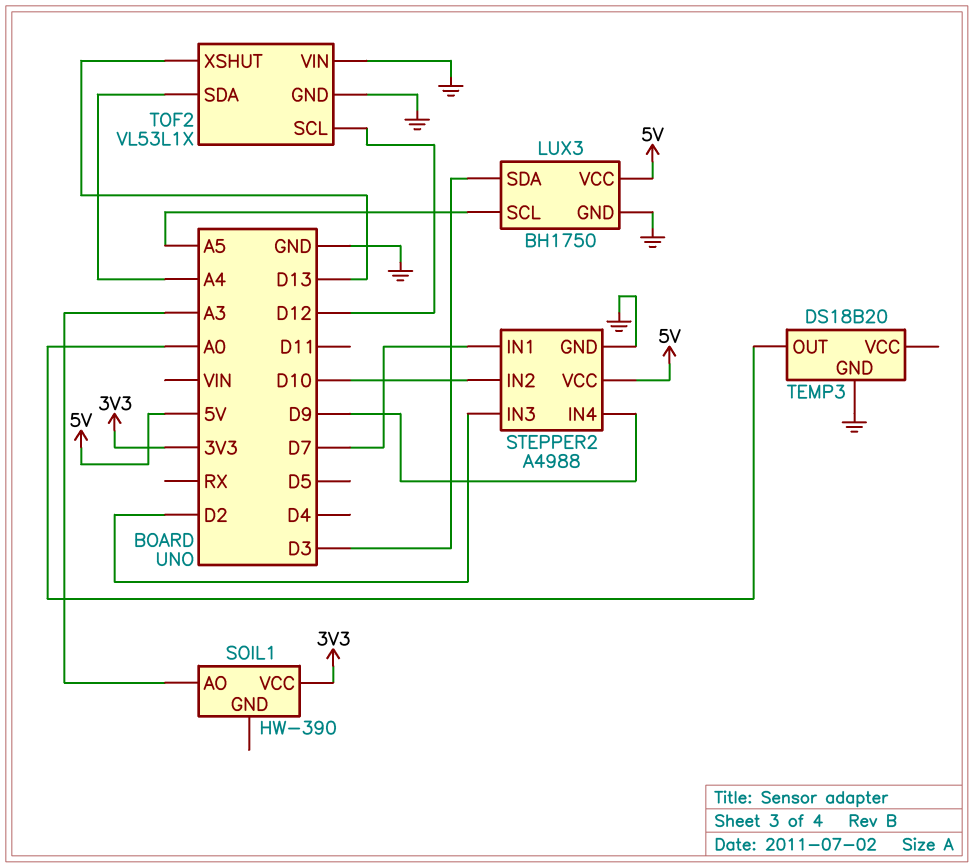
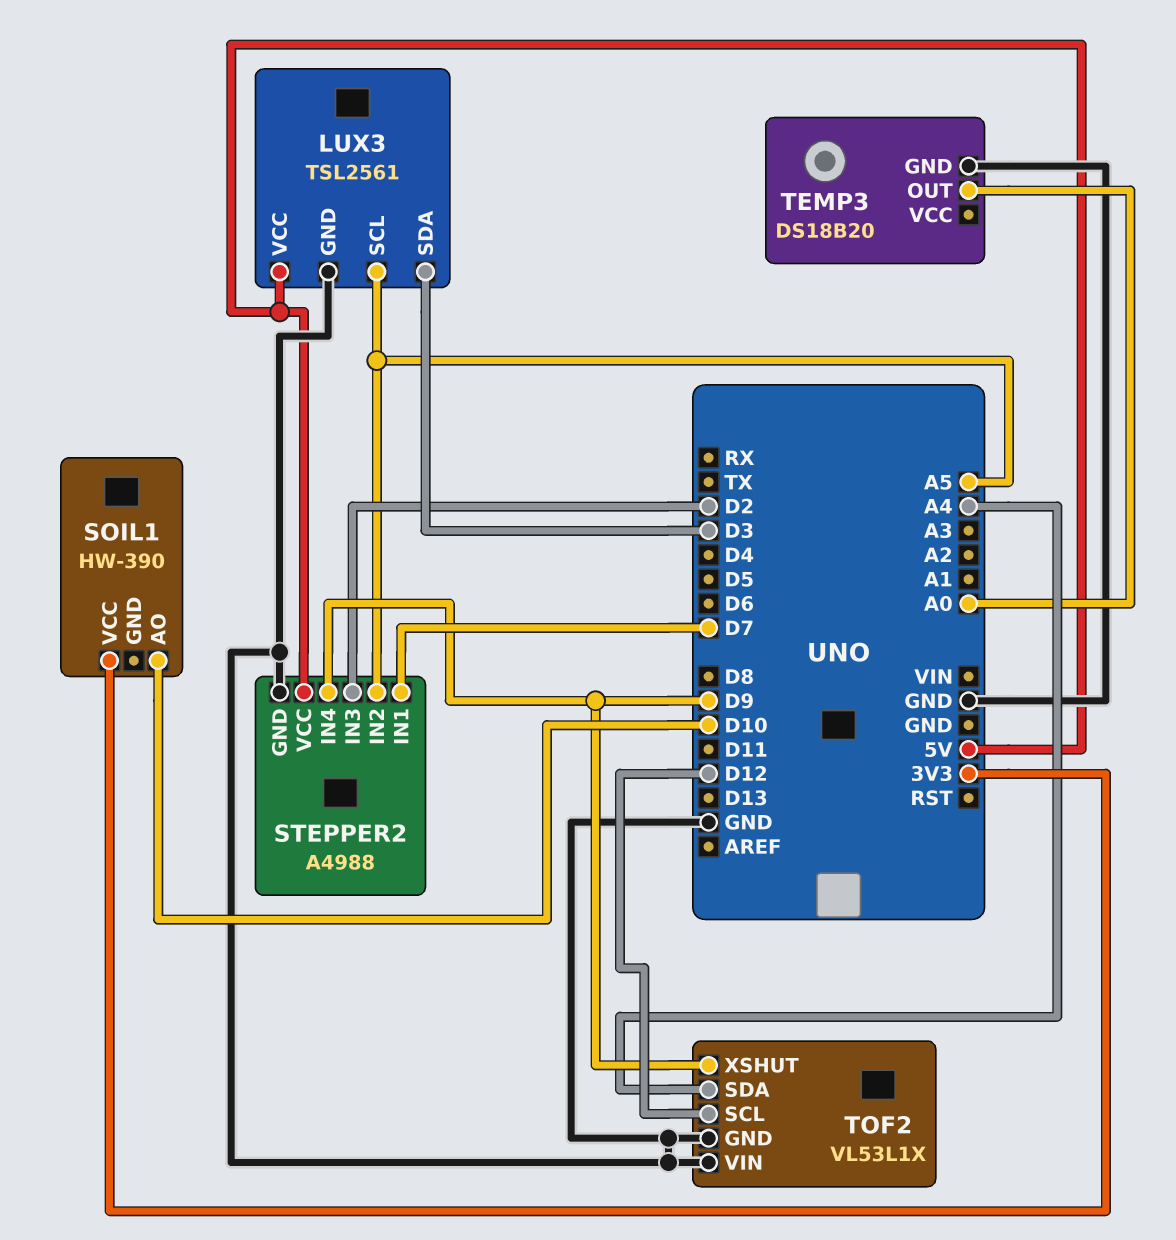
LUX3: BH1750 -> TSL2561
SOIL1 pin AO: A3 -> D10
STEPPER2 pin IN2: D10 -> A5
TOF2 pin XSHUT: D13 -> D9

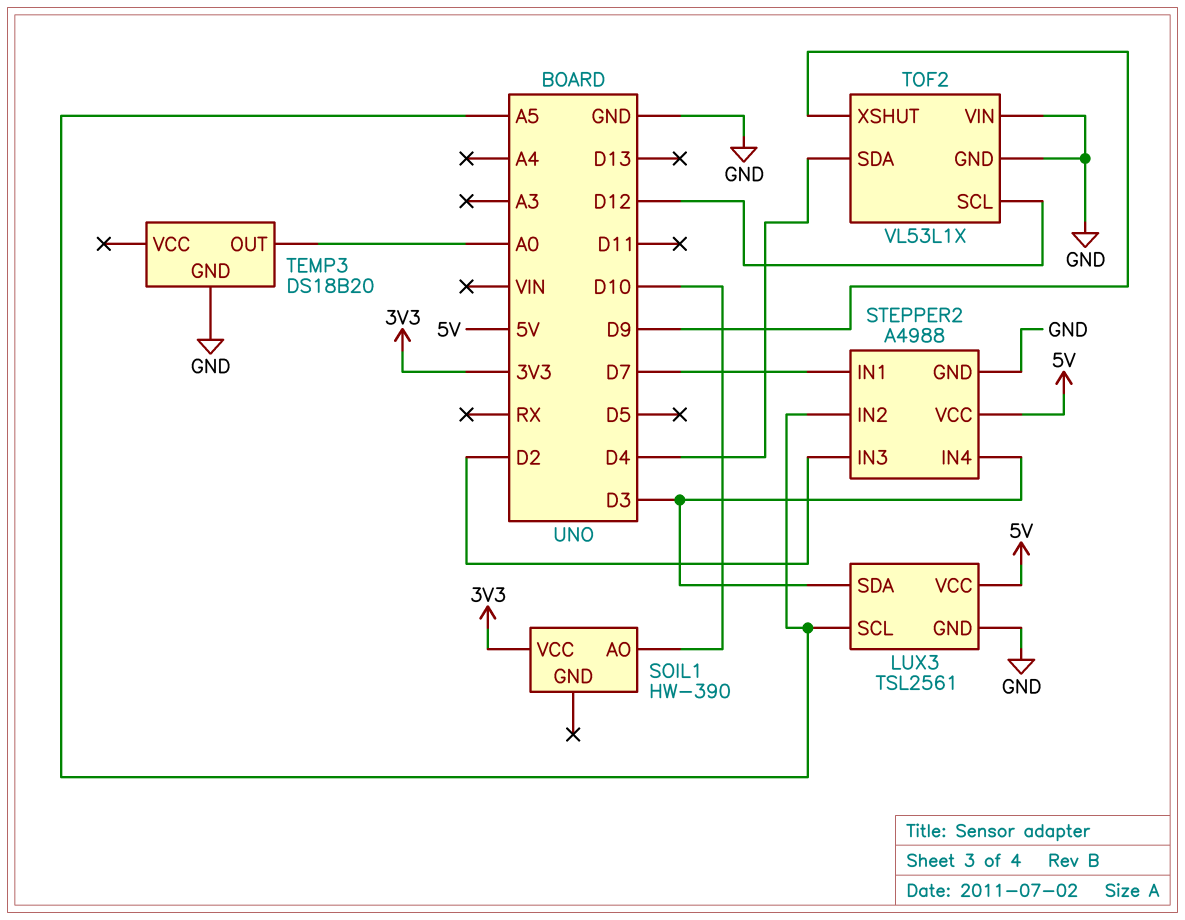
STEPPER2 pin IN4: D9 -> D3
TOF2 pin SDA: A4 -> D4

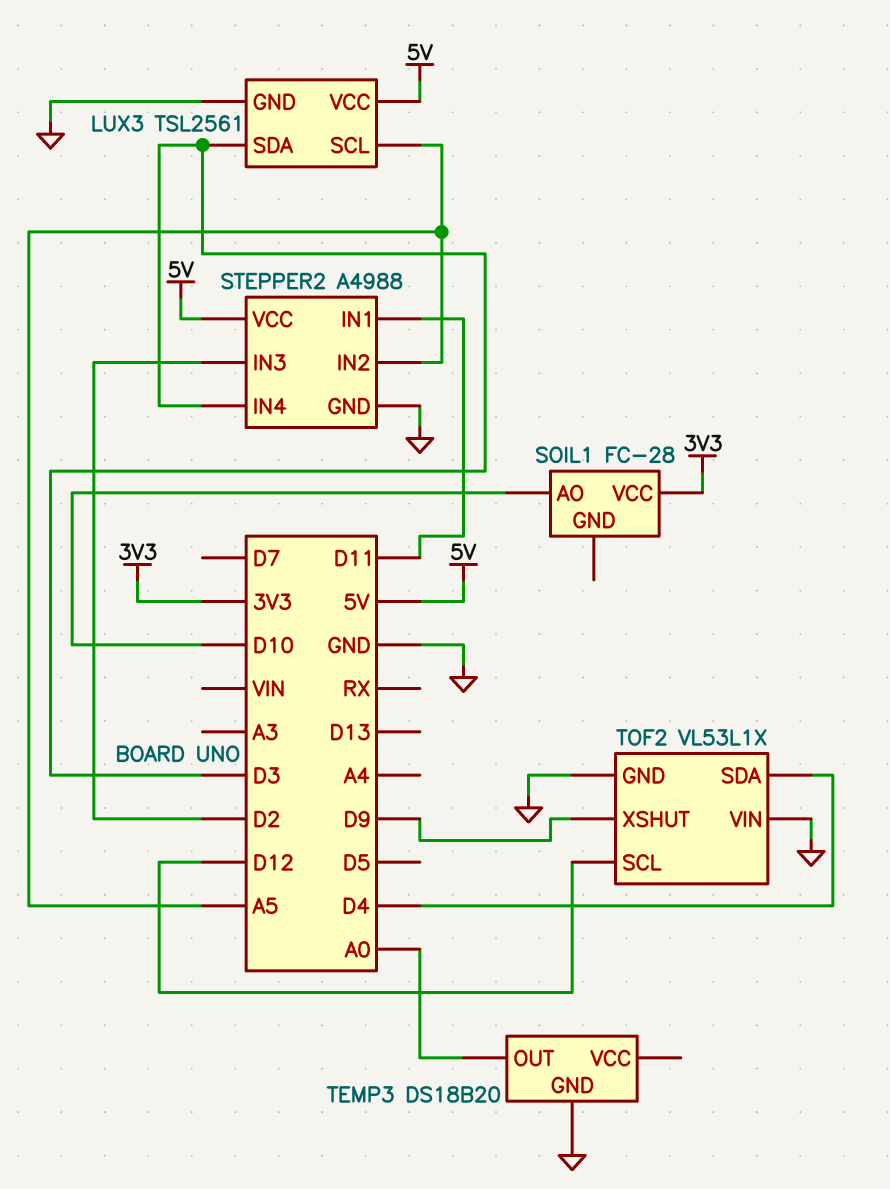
SOIL1: HW-390 -> FC-28
STEPPER2 pin IN1: D7 -> D11

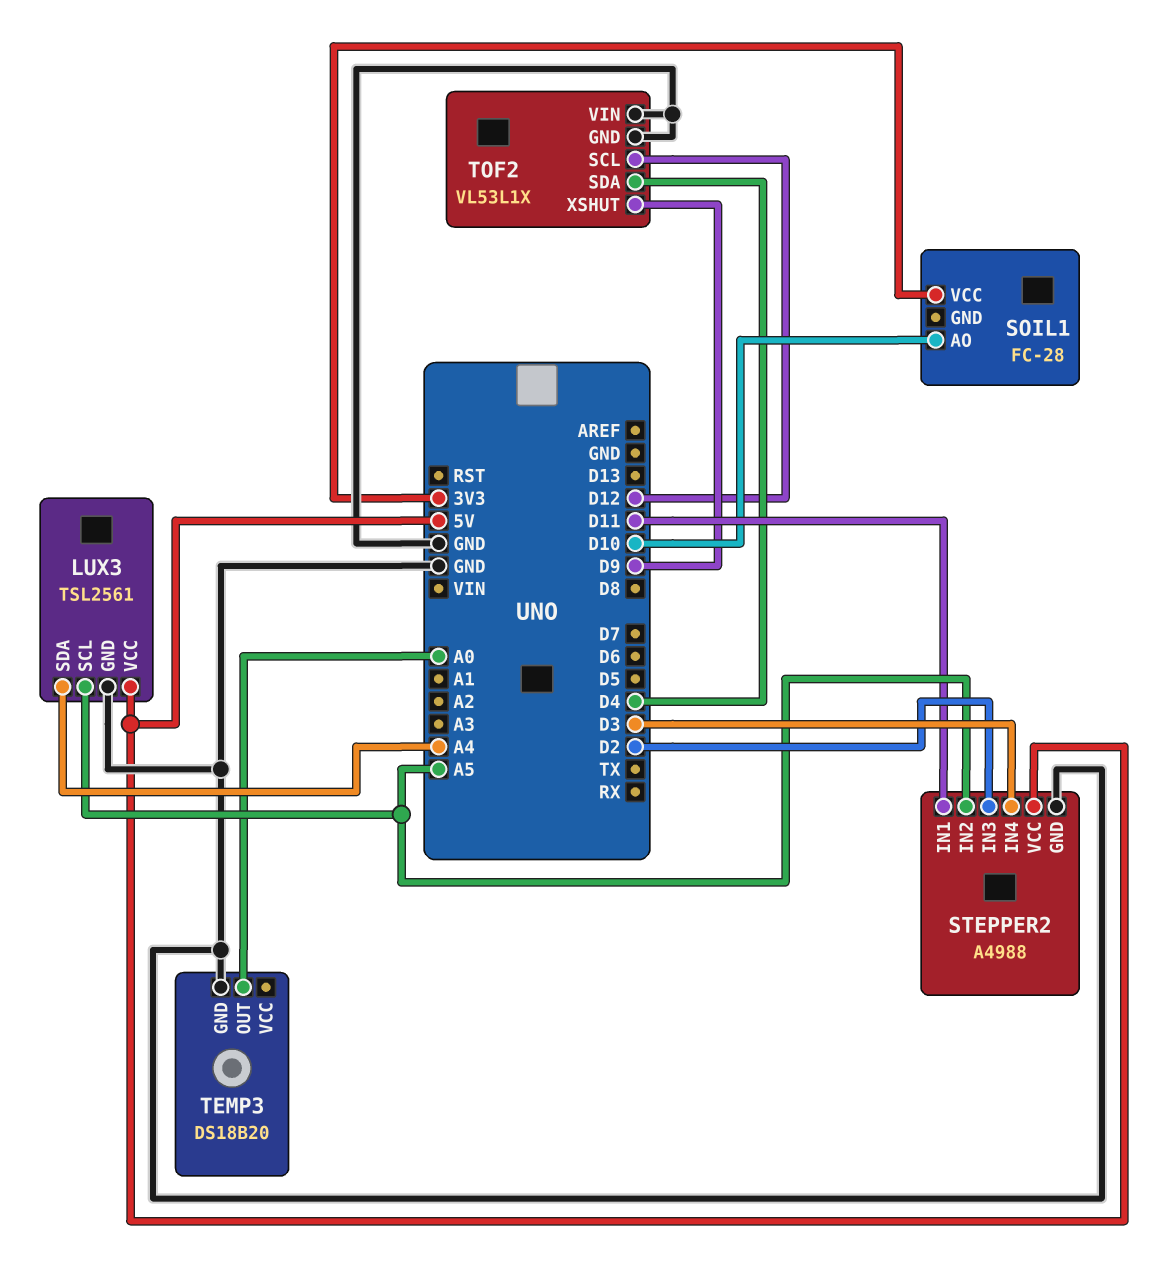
LUX3 pin SDA: D3 -> A4

